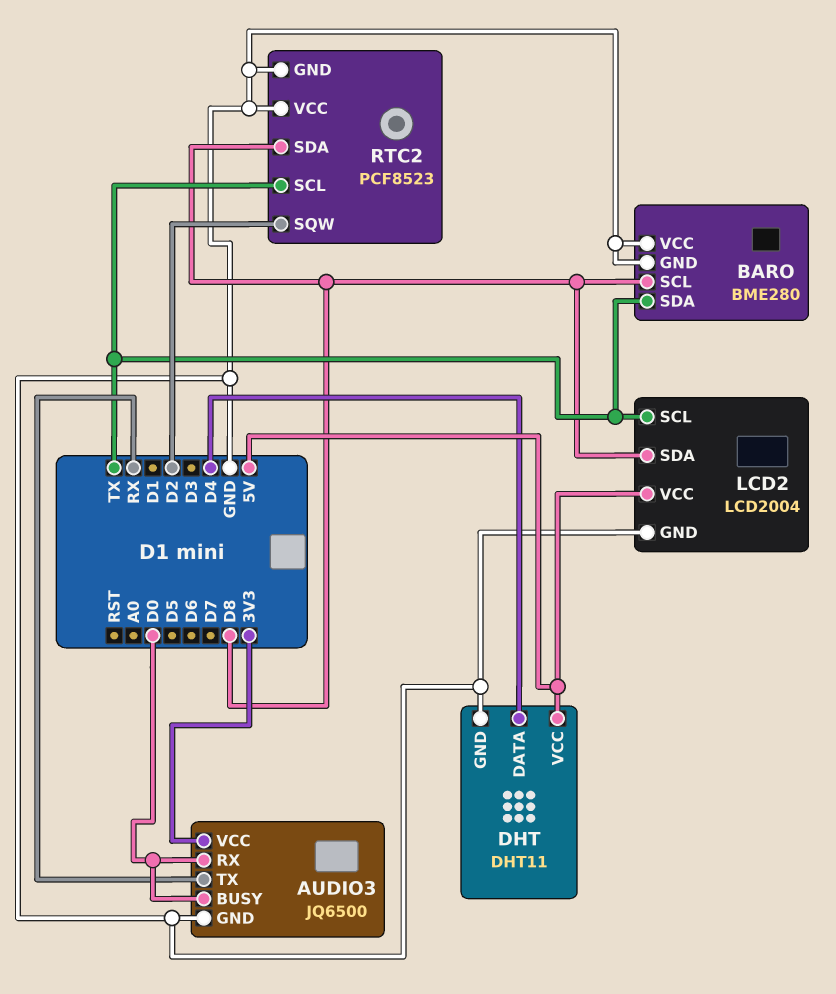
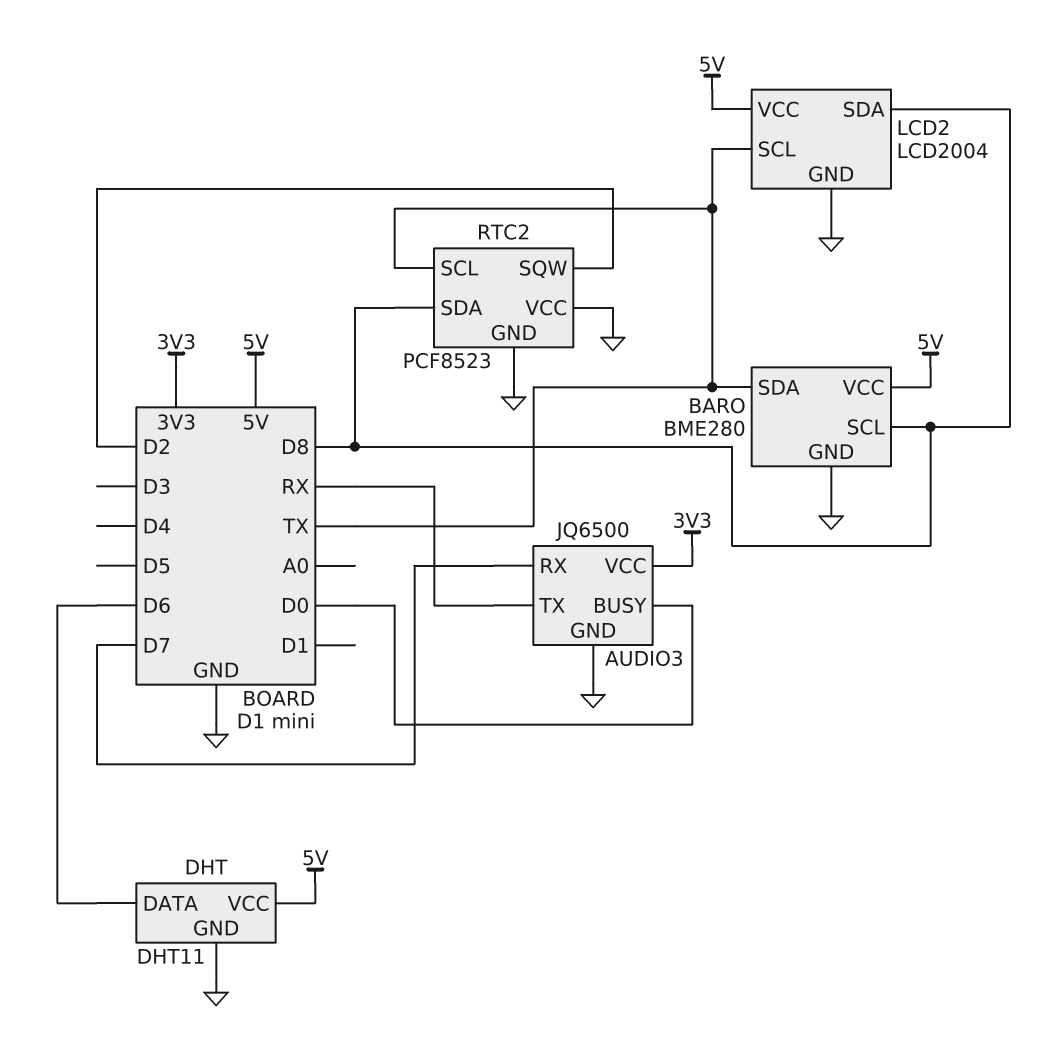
AUDIO3 pin RX: D0 -> D7
BARO pin VCC: GND -> 5V
DHT pin DATA: D4 -> D6

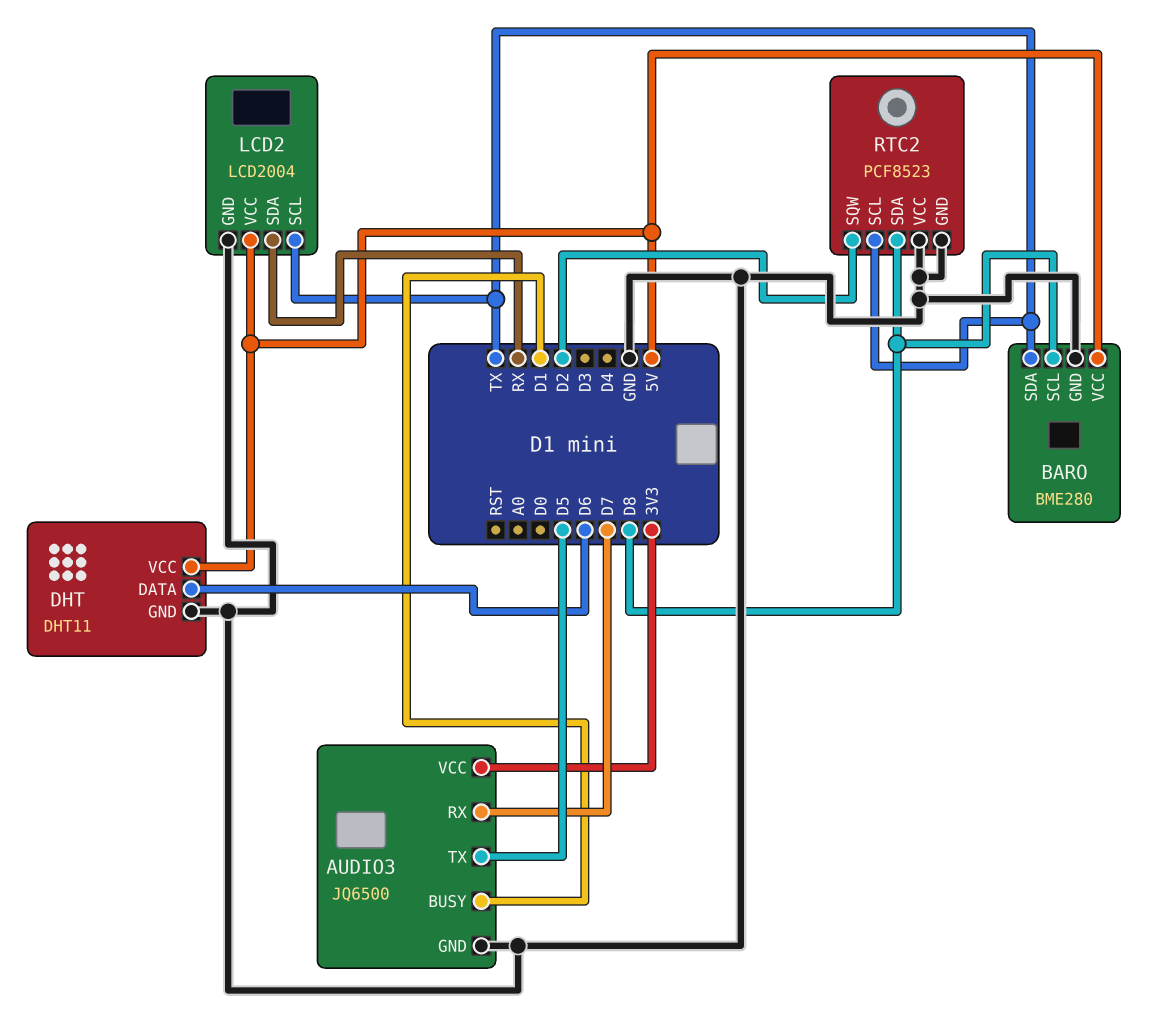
AUDIO3 pin BUSY: D0 -> D1
AUDIO3 pin TX: RX -> D5
LCD2 pin SDA: D8 -> RX

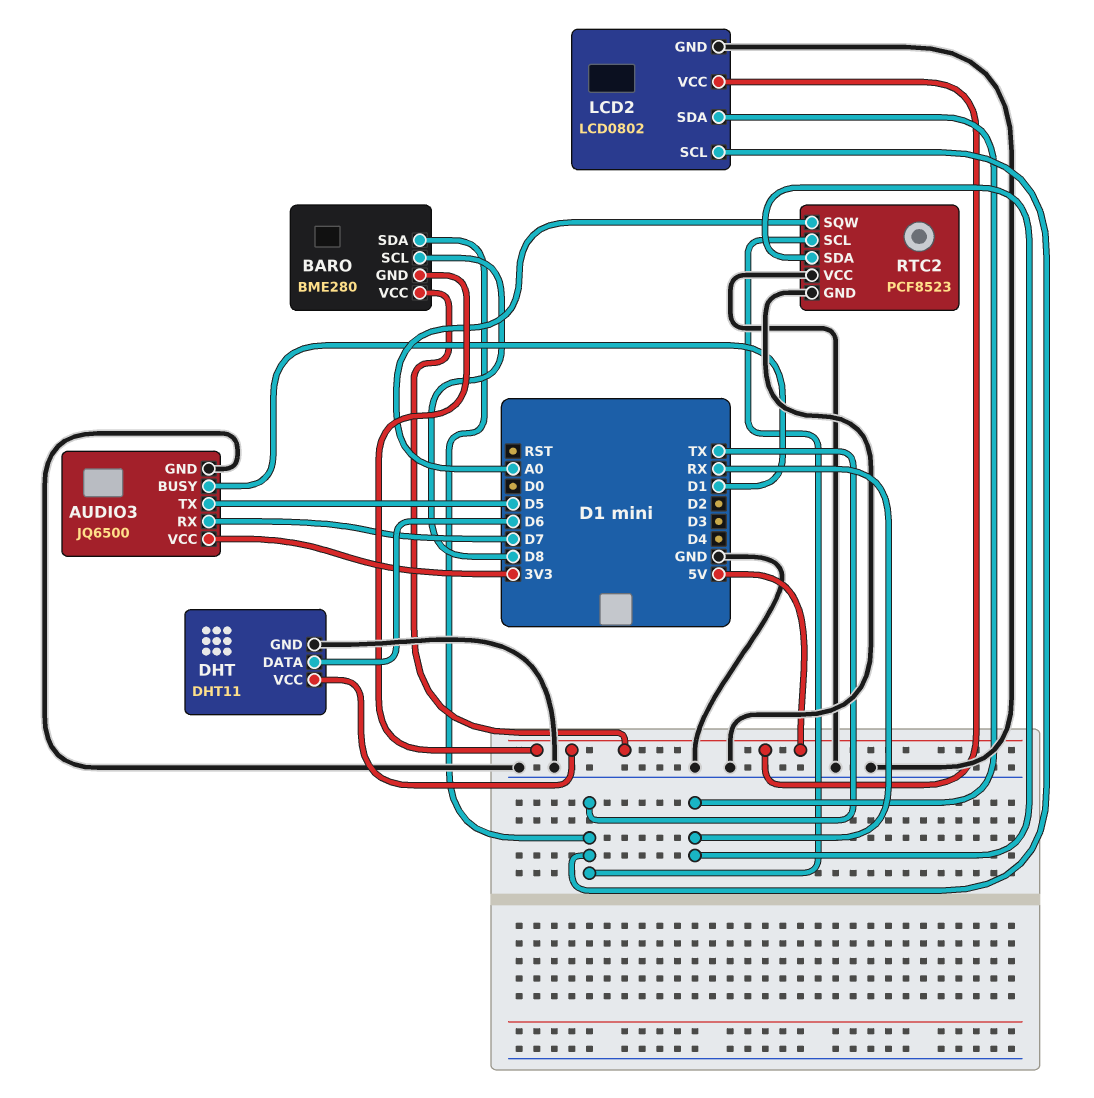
BARO pin GND: GND -> 5V
LCD2: LCD2004 -> LCD0802
RTC2 pin SDA: D8 -> RX
RTC2 pin SQW: D2 -> A0

